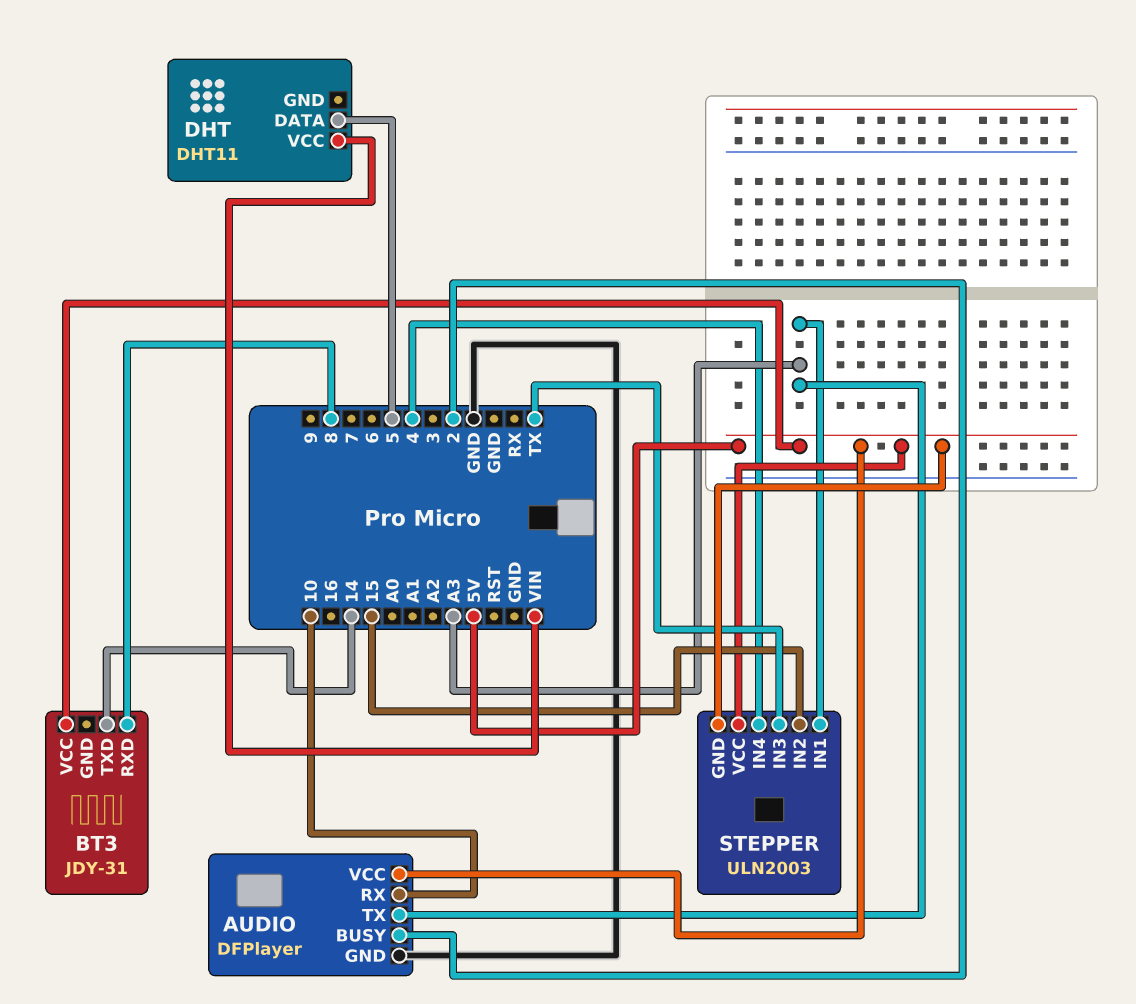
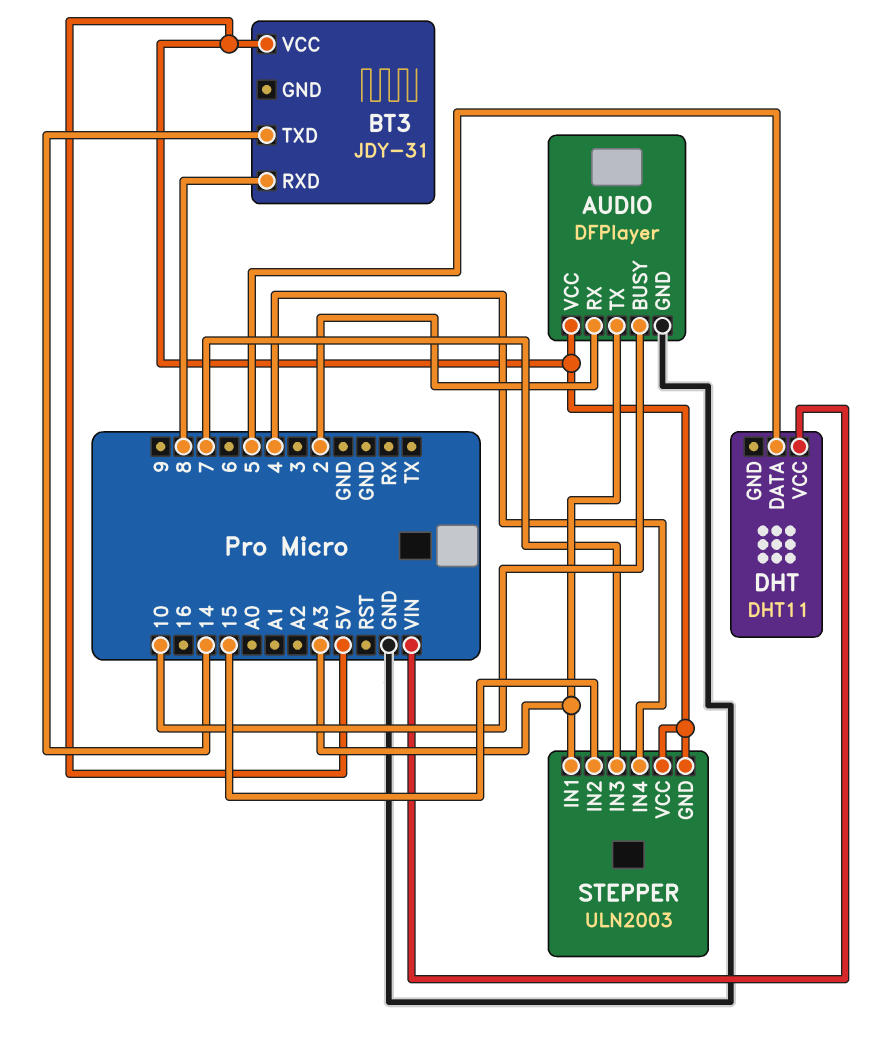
AUDIO pin BUSY: 2 -> 10
AUDIO pin RX: 10 -> 2
STEPPER pin IN3: TX -> 7

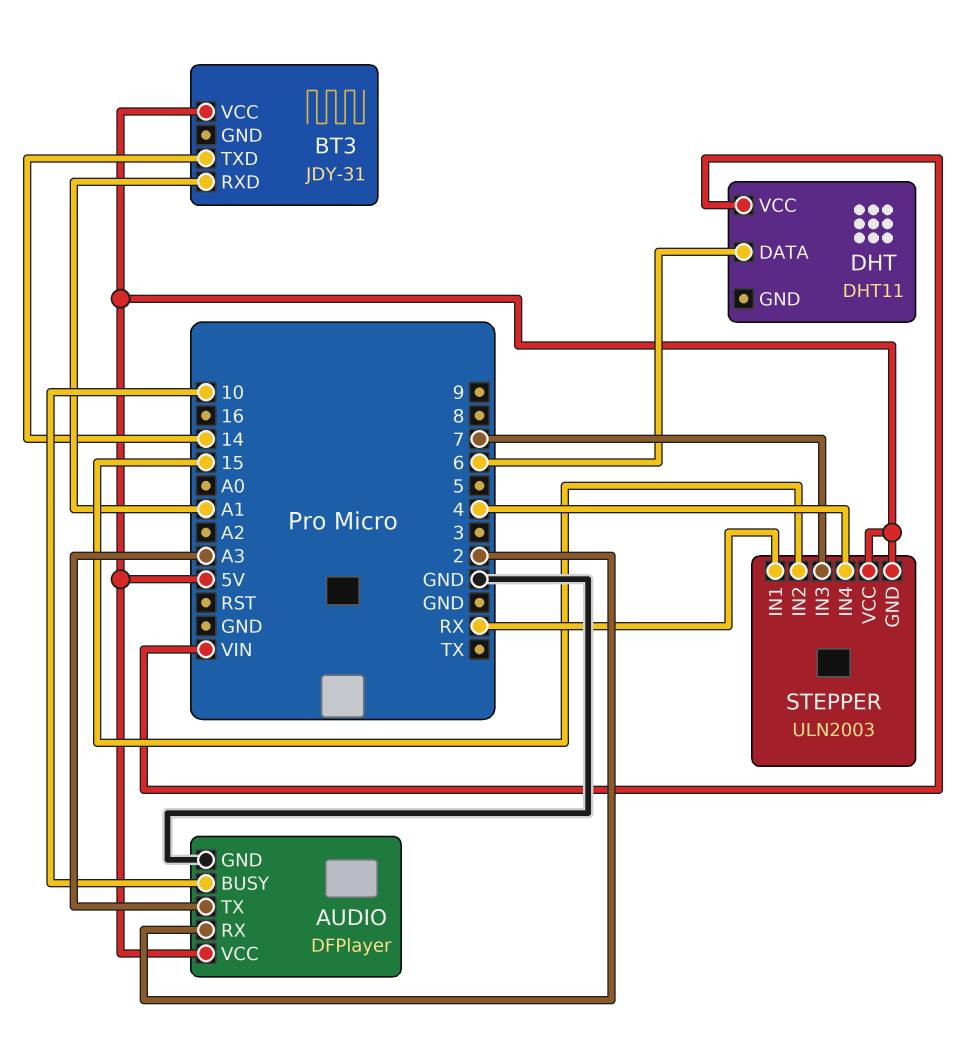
BT3 pin RXD: 8 -> A1
DHT pin DATA: 5 -> 6
STEPPER pin IN1: A3 -> RX

